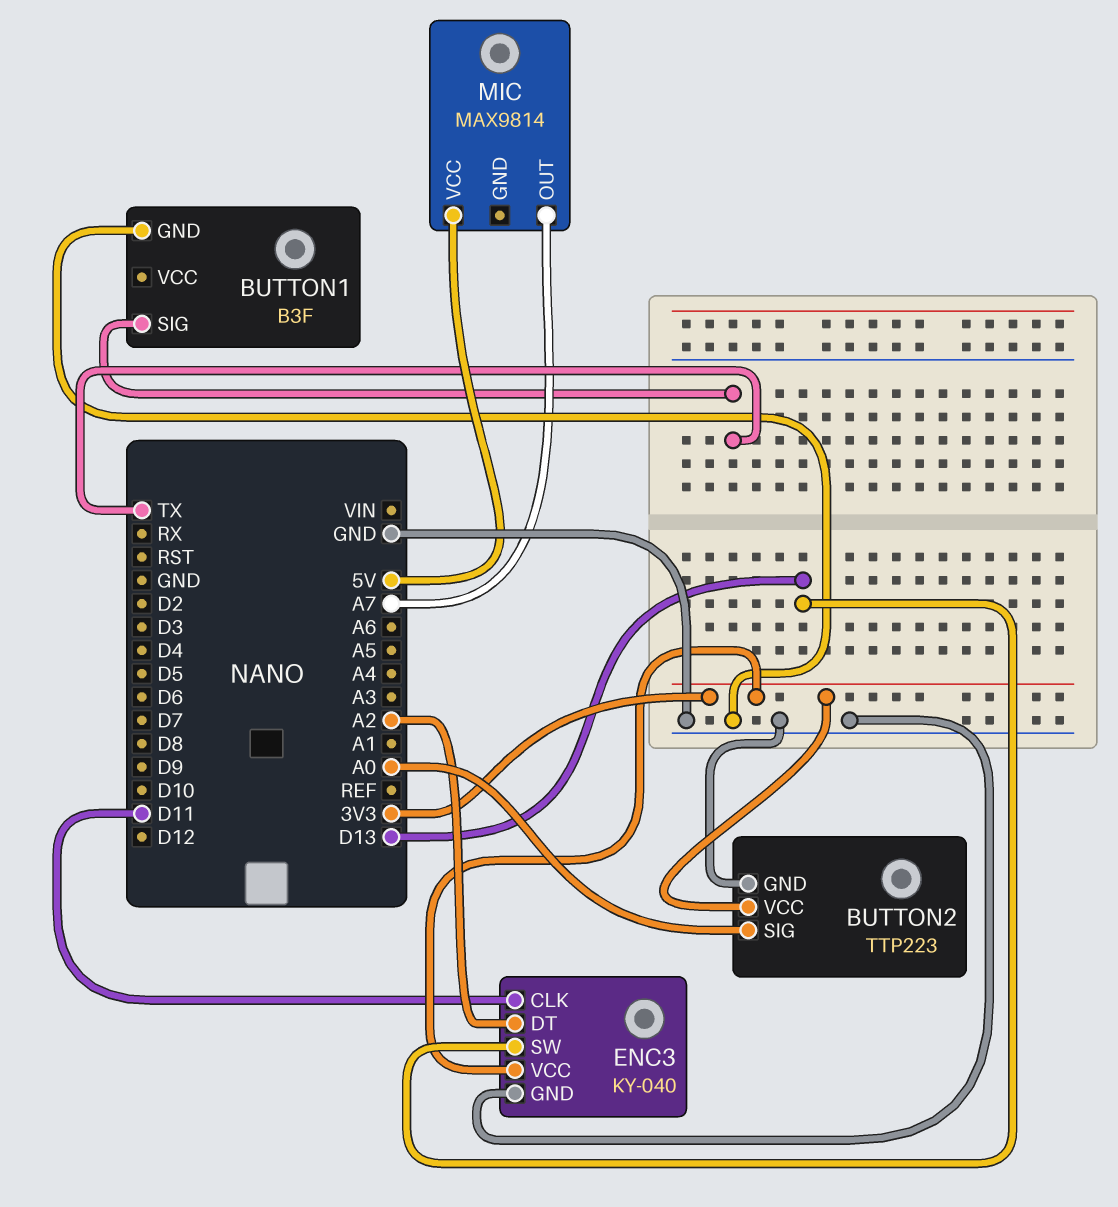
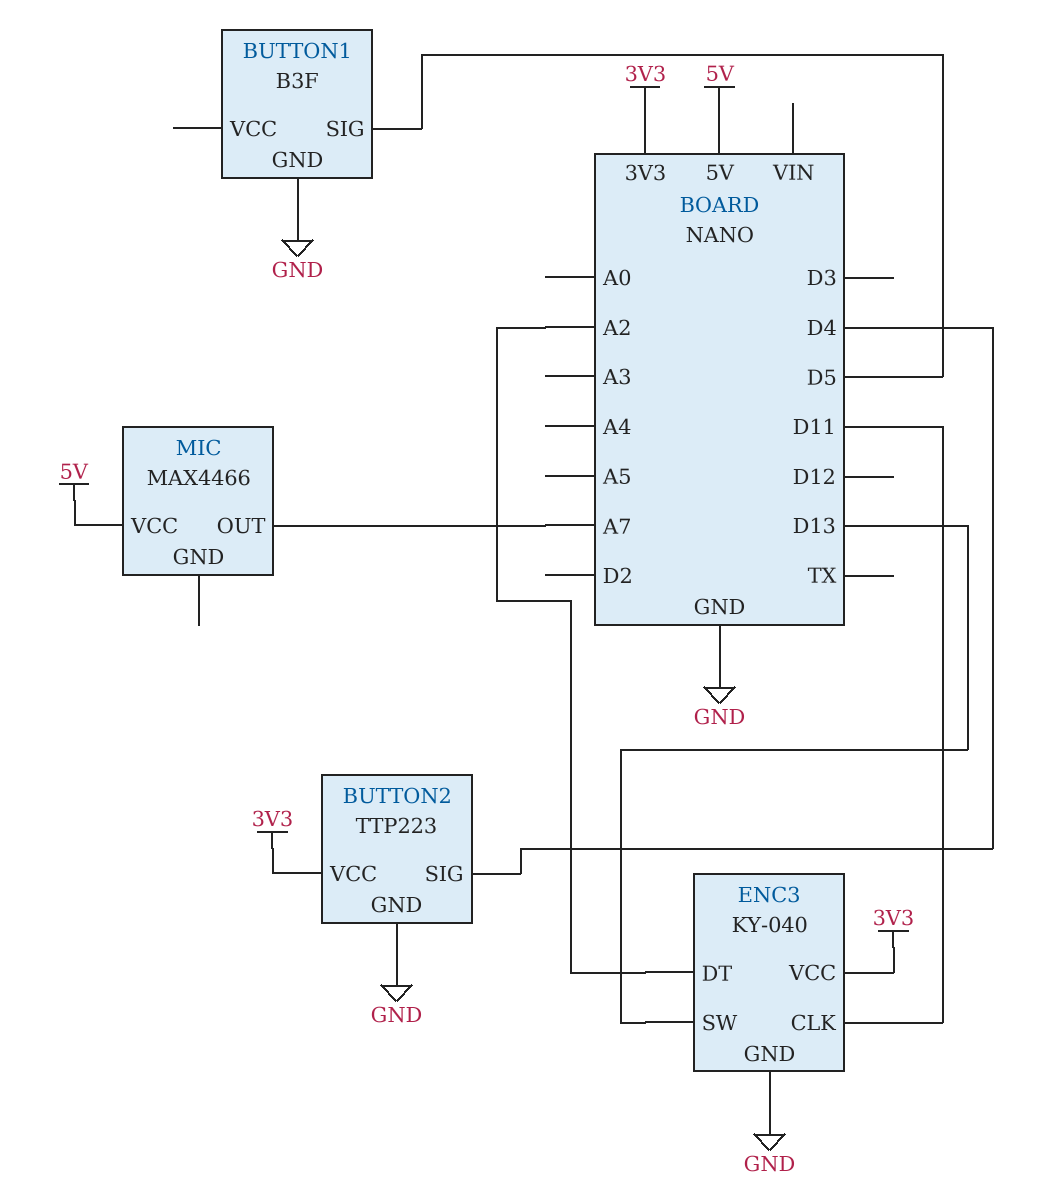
BUTTON1 pin SIG: TX -> D5
BUTTON2 pin SIG: A0 -> D4
MIC: MAX9814 -> MAX4466

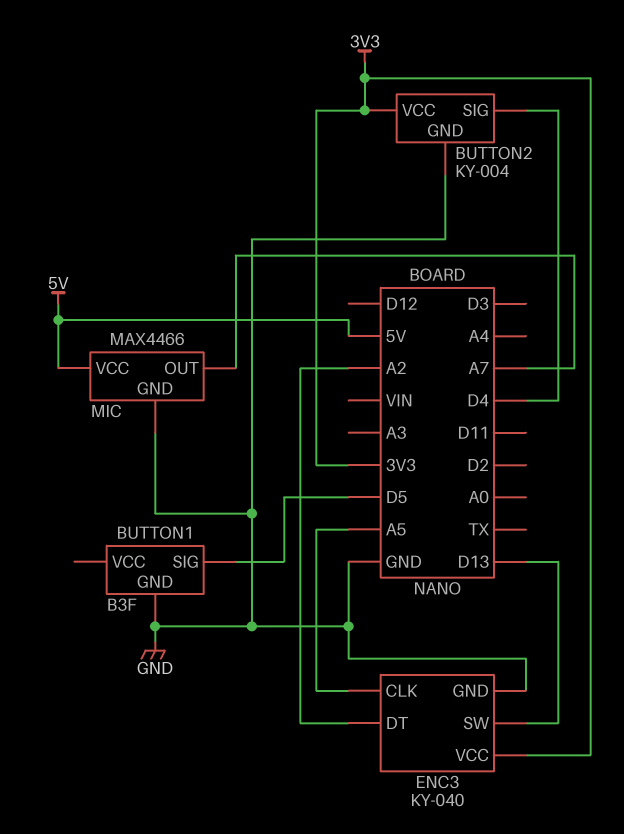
BUTTON2: TTP223 -> KY-004
ENC3 pin CLK: D11 -> A5
MIC pin GND: none -> GND

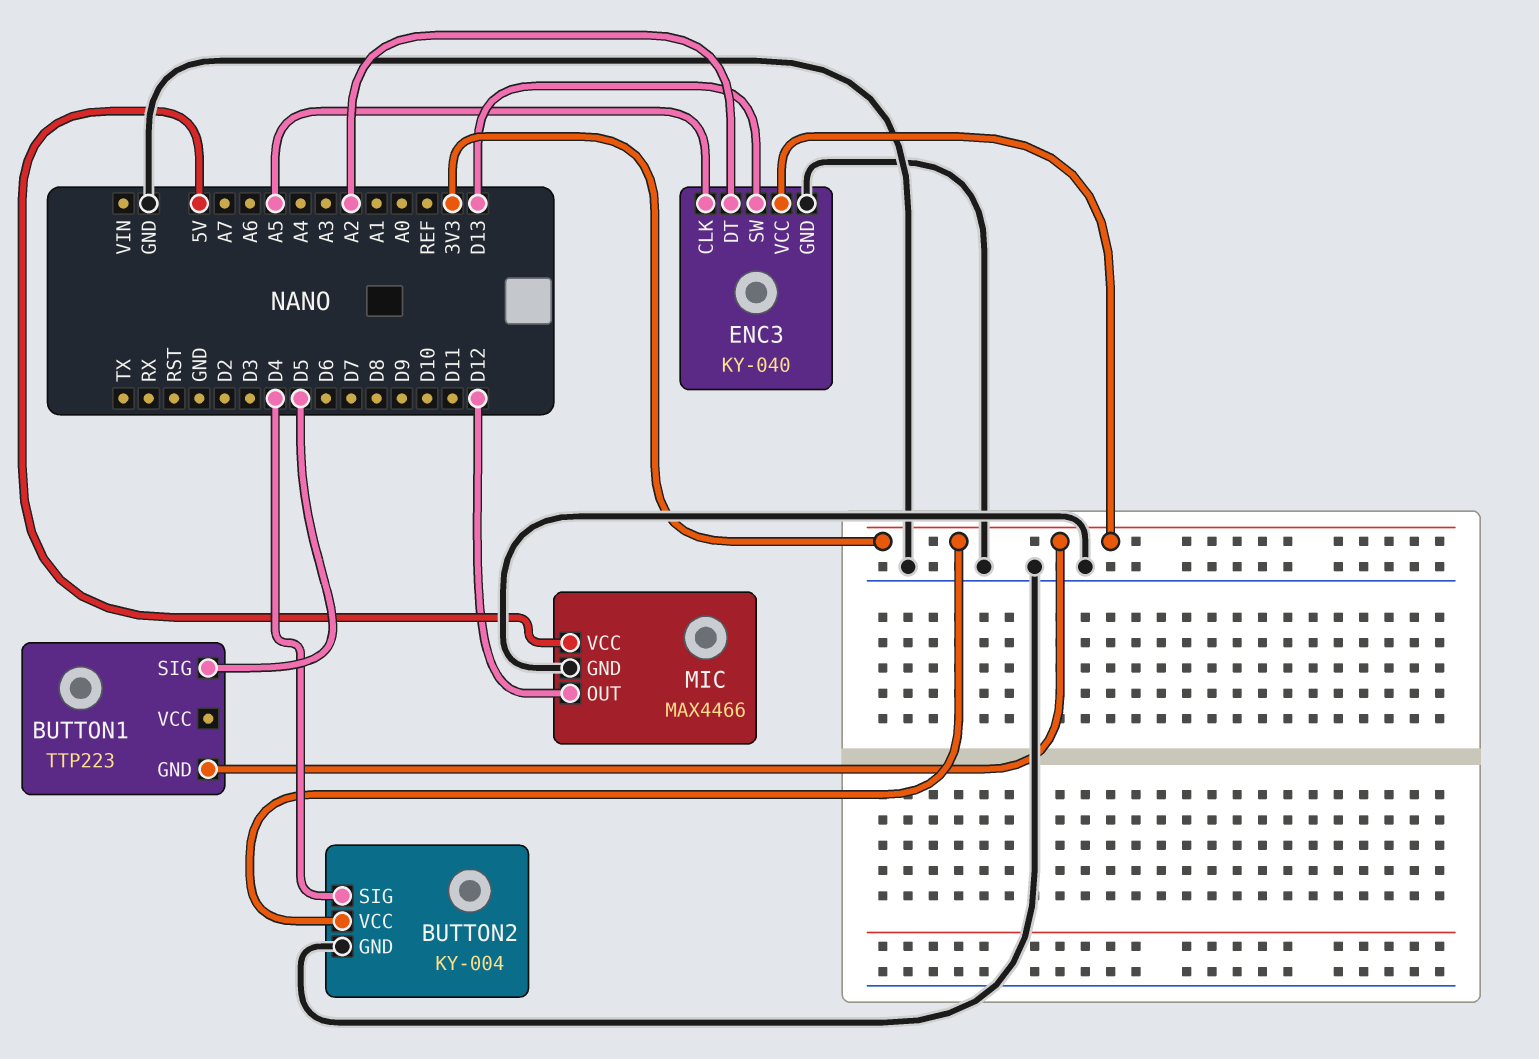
BUTTON1: B3F -> TTP223
BUTTON1 pin GND: GND -> 3V3
MIC pin OUT: A7 -> D12

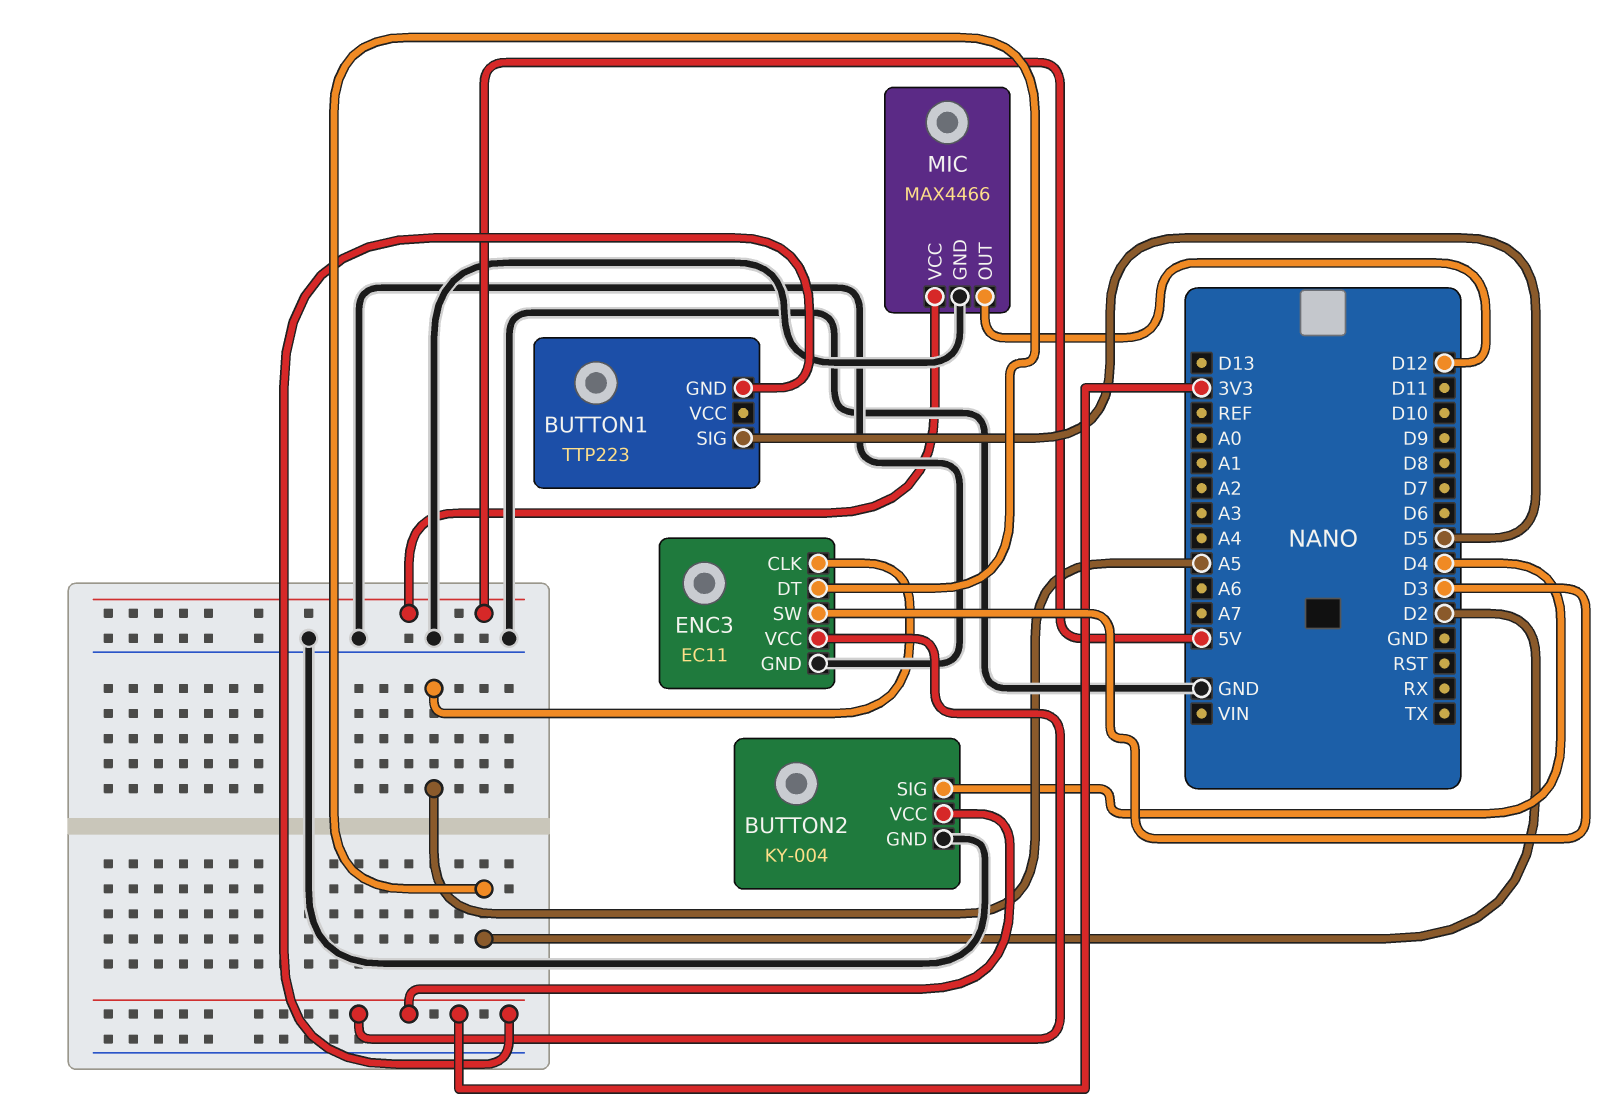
ENC3: KY-040 -> EC11
ENC3 pin DT: A2 -> D2
ENC3 pin SW: D13 -> D3

